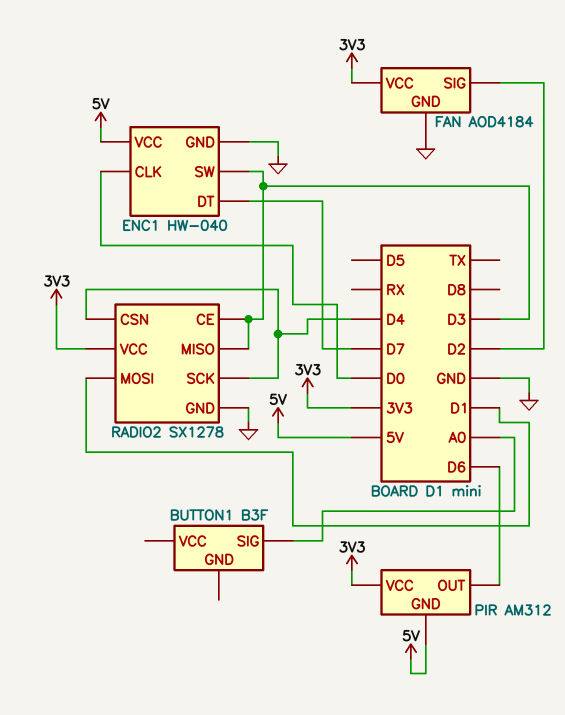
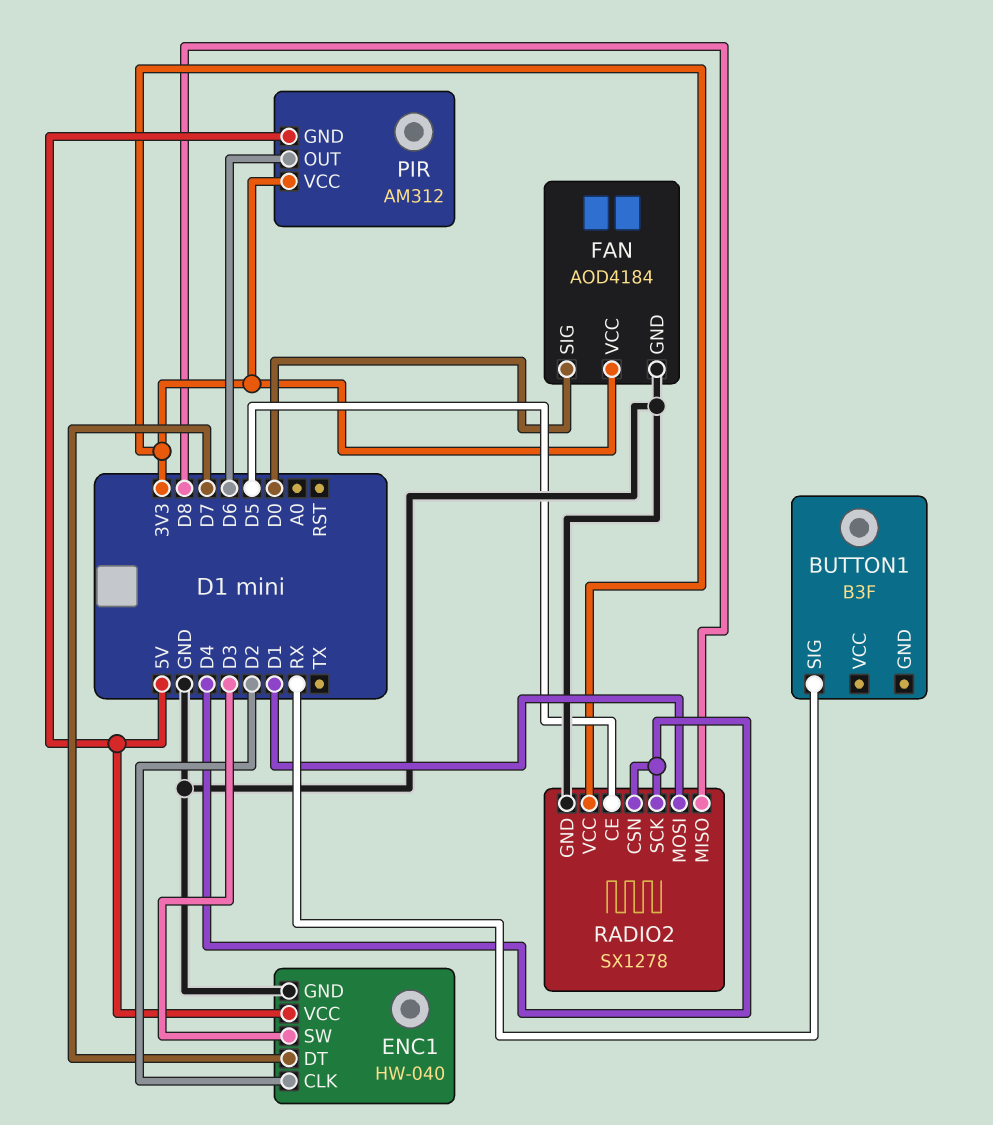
BUTTON1 pin SIG: A0 -> RX
ENC1 pin CLK: D0 -> D2
FAN pin SIG: D2 -> D0
RADIO2 pin CE: D3 -> D5
RADIO2 pin MISO: D3 -> D8

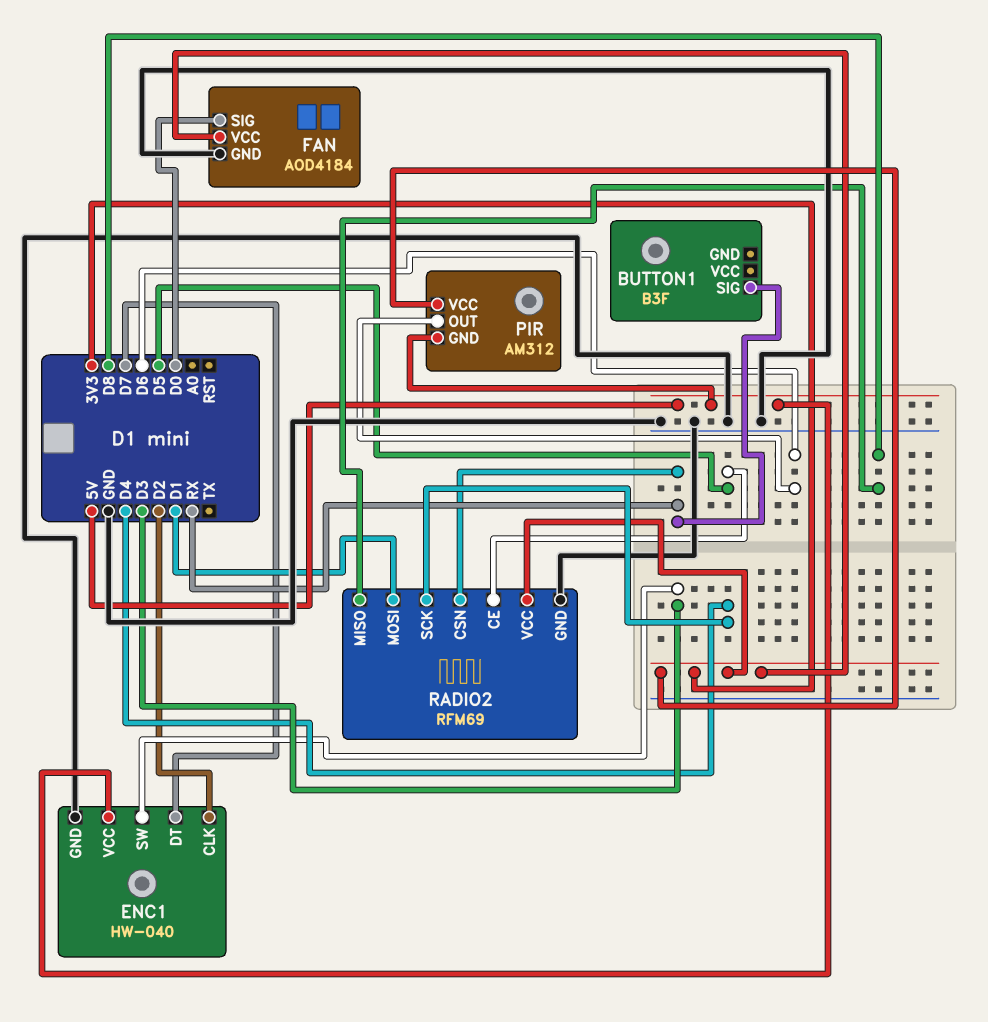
RADIO2: SX1278 -> RFM69
RADIO2 pin CSN: D4 -> RX

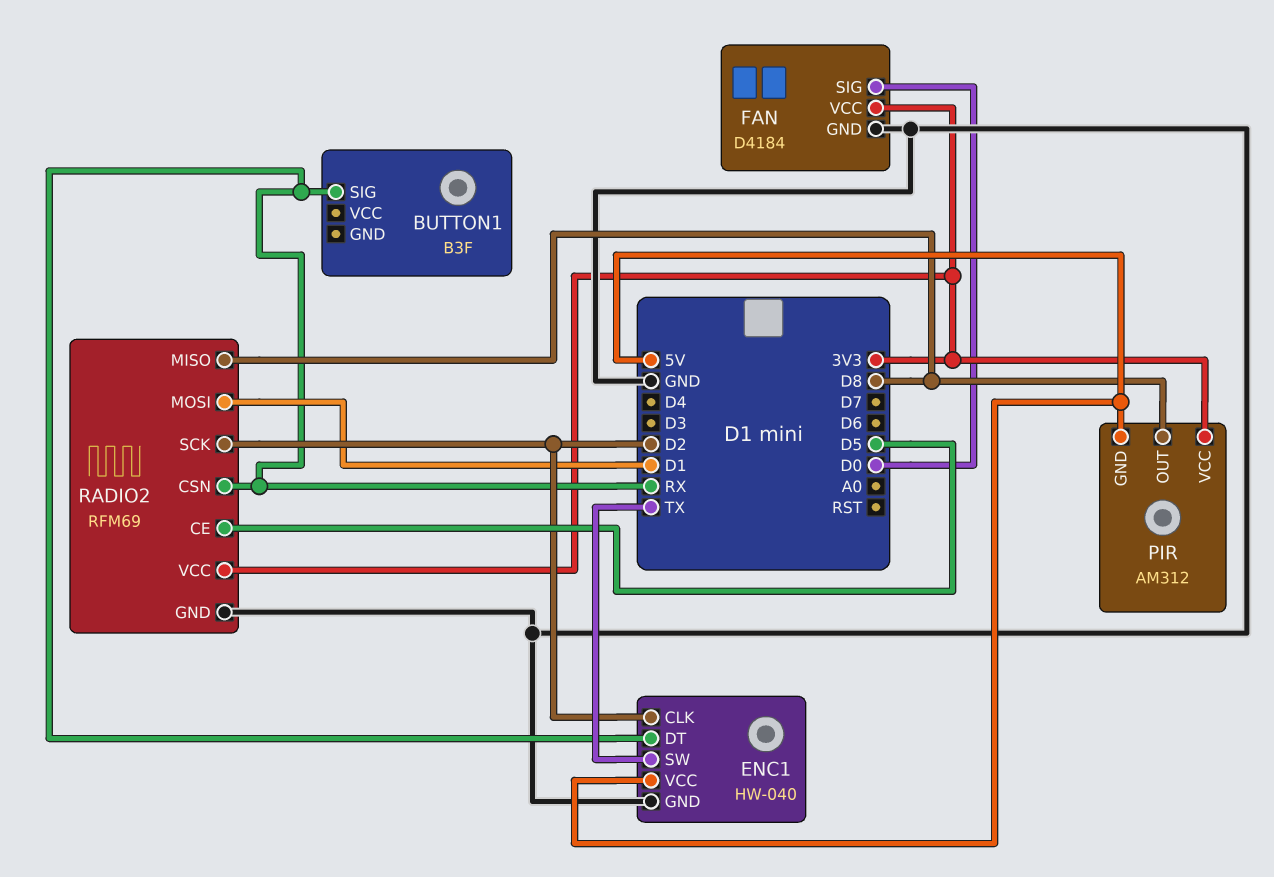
ENC1 pin DT: D7 -> RX
ENC1 pin SW: D3 -> TX
FAN: AOD4184 -> D4184
PIR pin OUT: D6 -> D8
RADIO2 pin SCK: D4 -> D2

